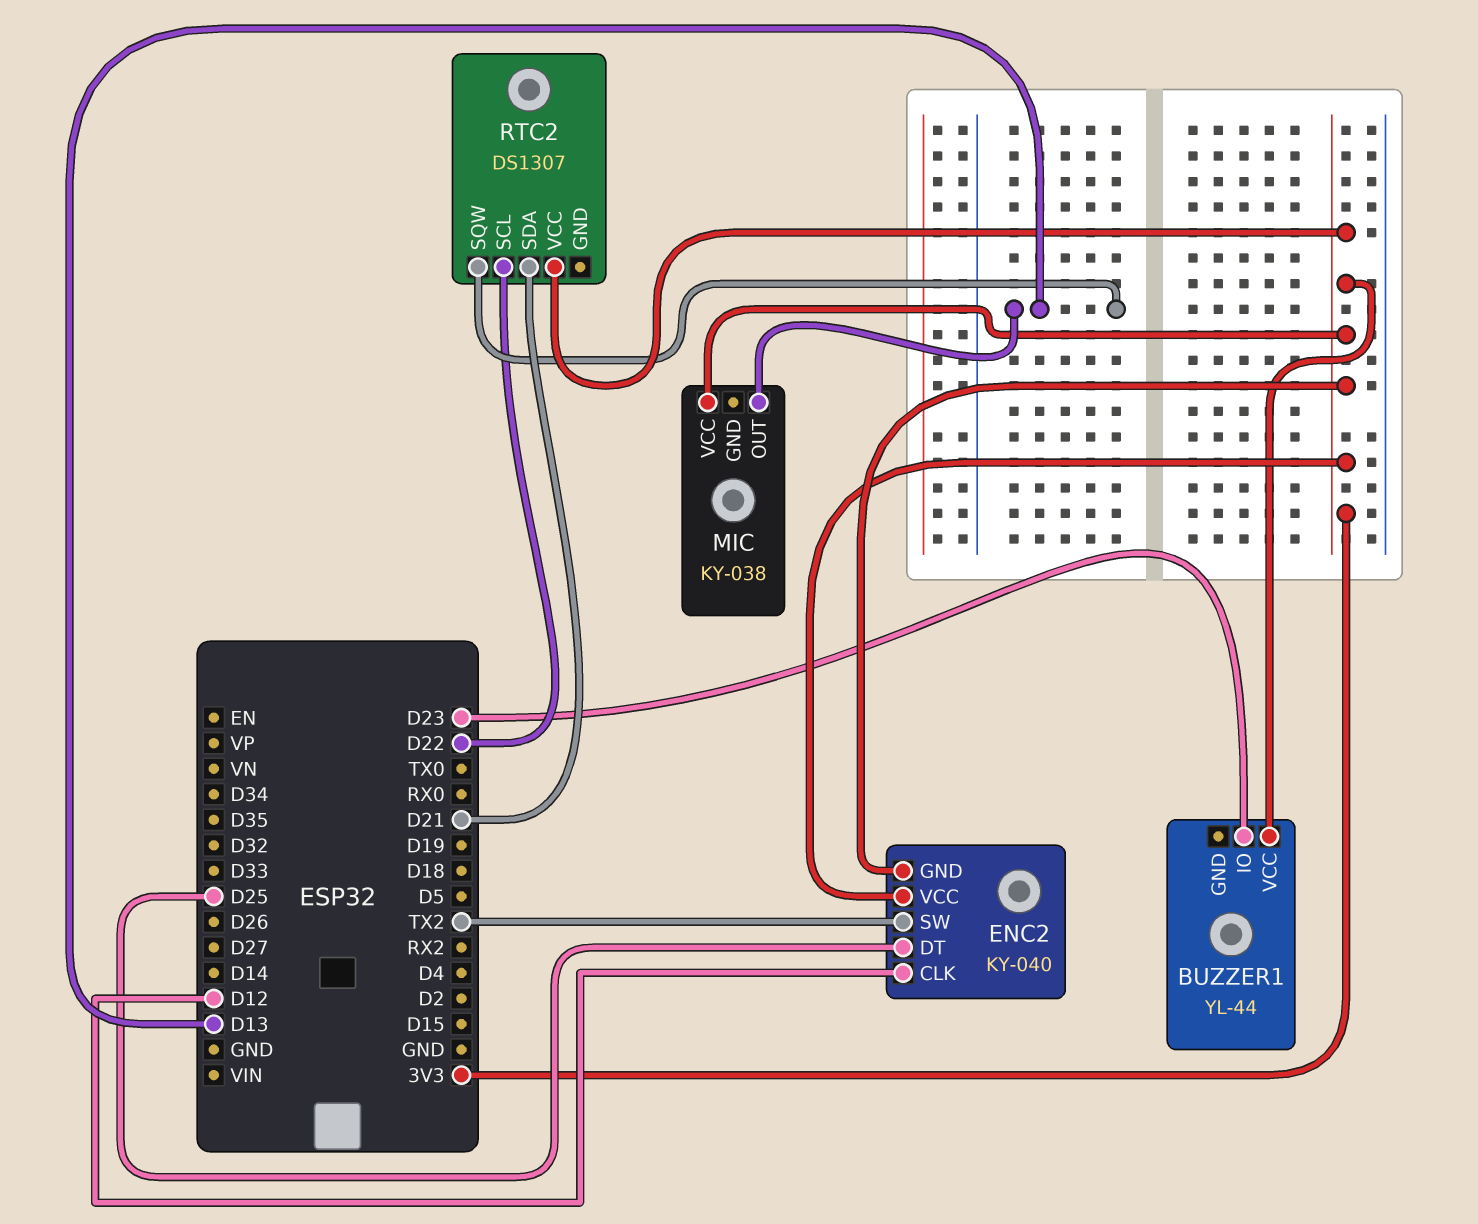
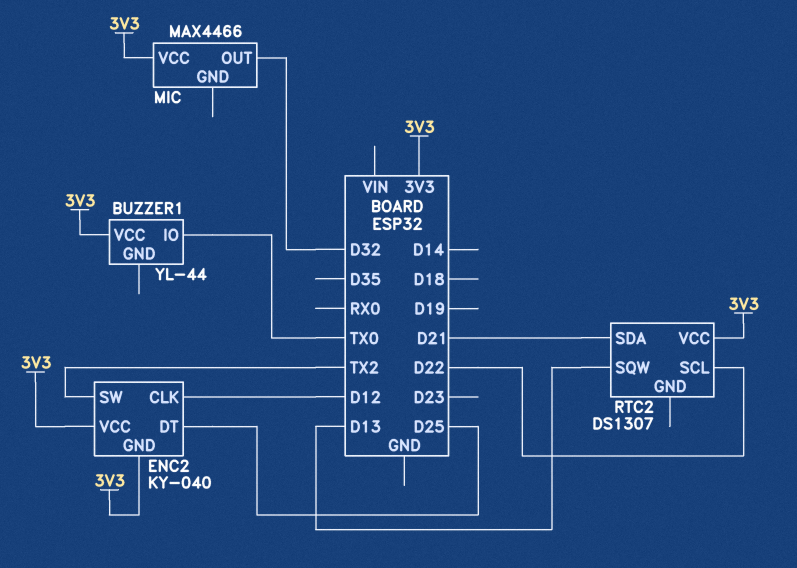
BUZZER1 pin IO: D23 -> TX0
MIC: KY-038 -> MAX4466
MIC pin OUT: D13 -> D32

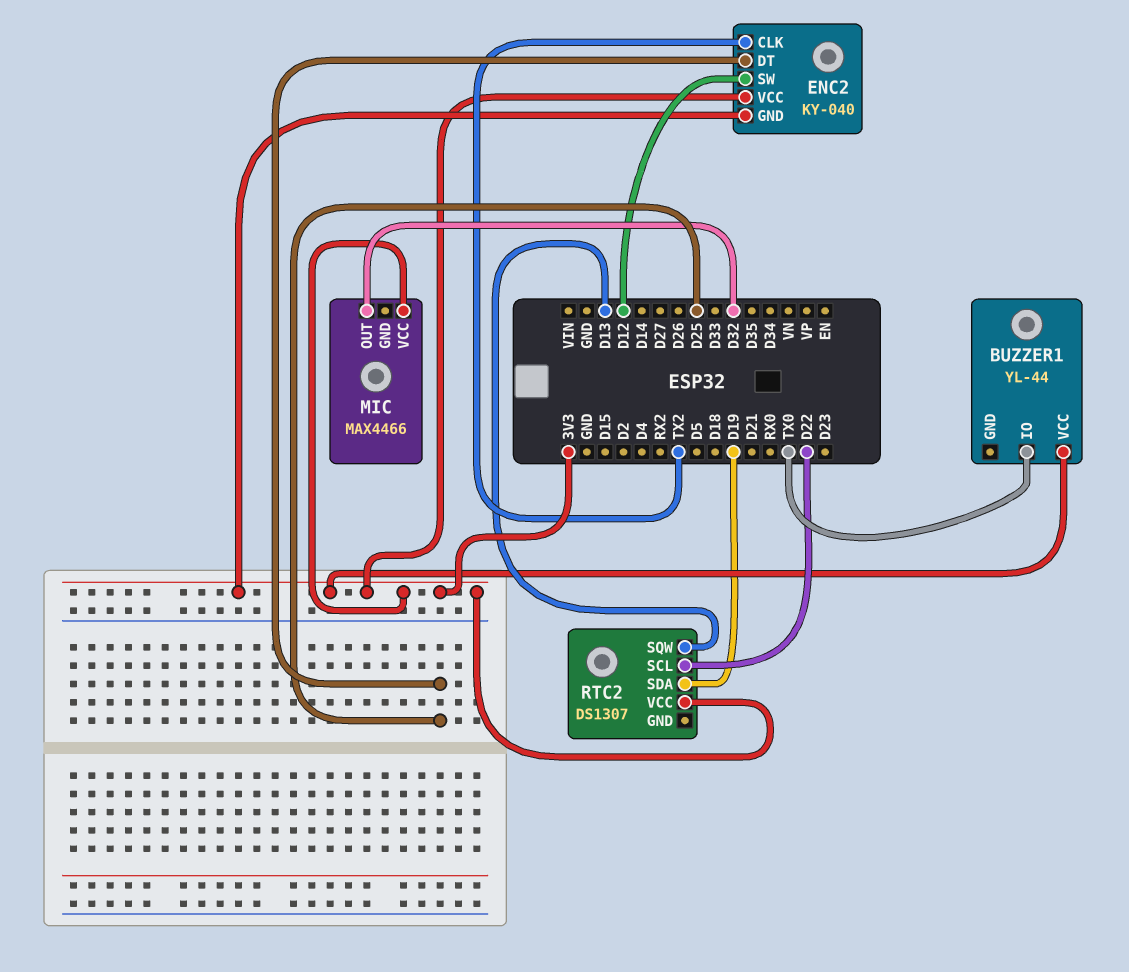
ENC2 pin CLK: D12 -> TX2
ENC2 pin SW: TX2 -> D12
RTC2 pin SDA: D21 -> D19

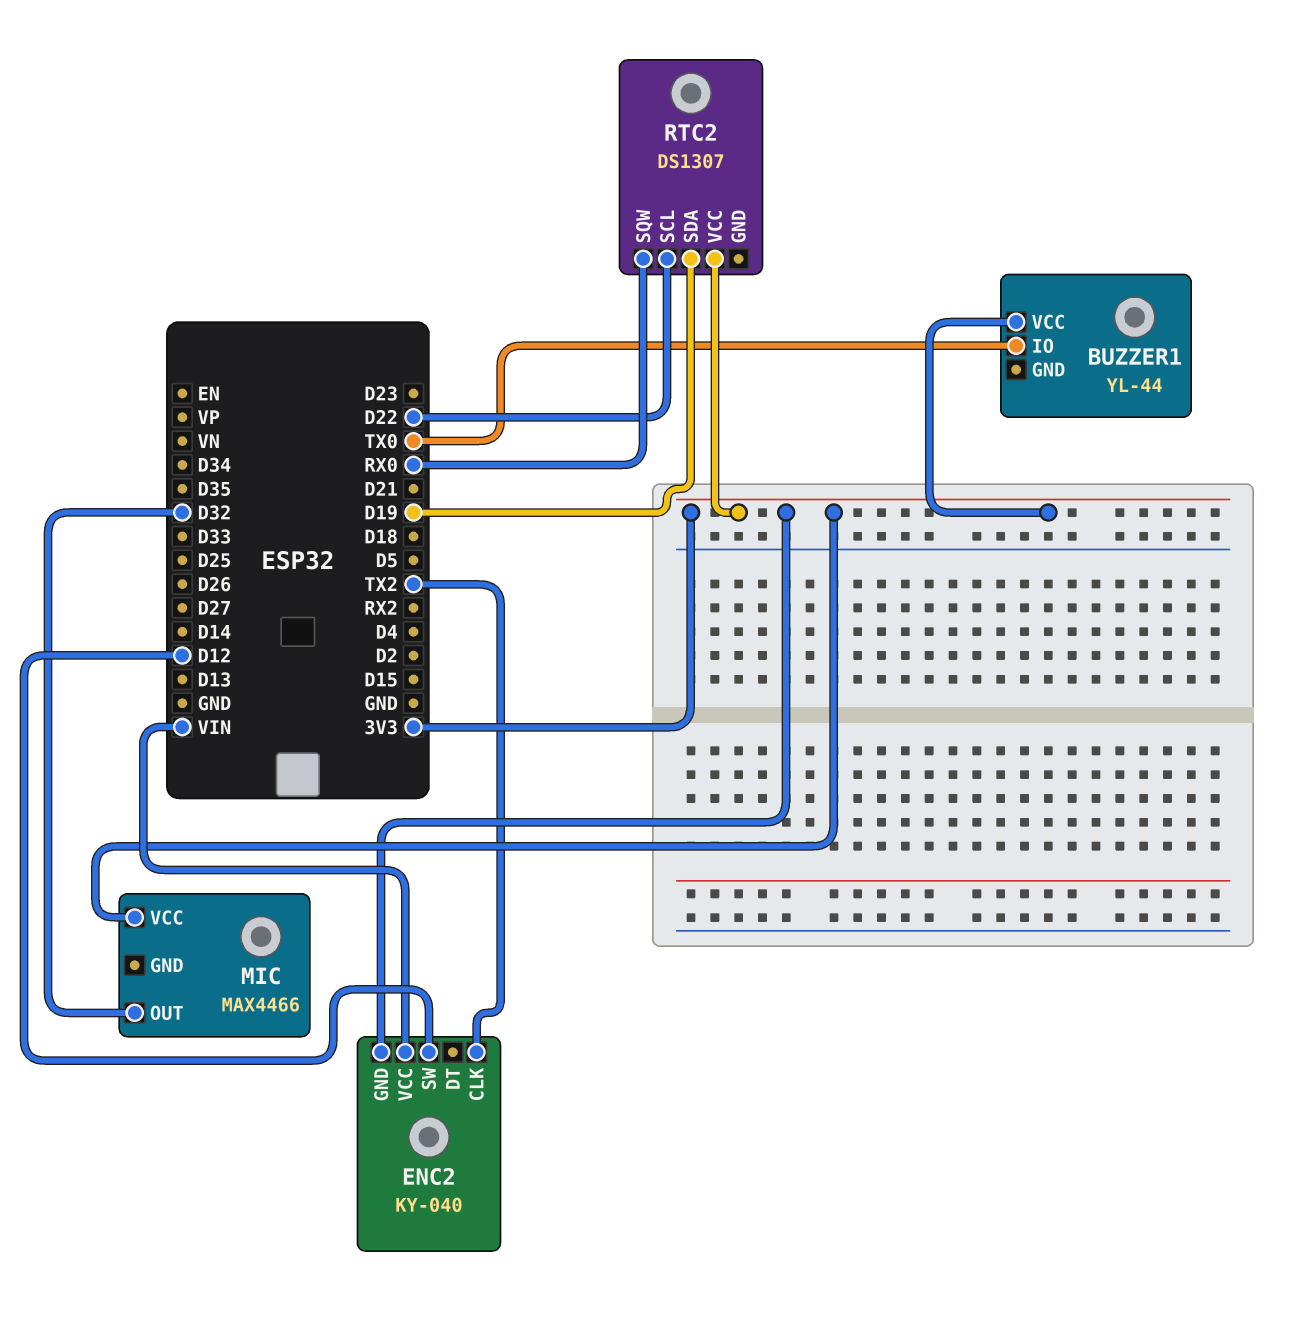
ENC2 pin DT: D25 -> none
ENC2 pin VCC: 3V3 -> VIN
RTC2 pin SQW: D13 -> RX0

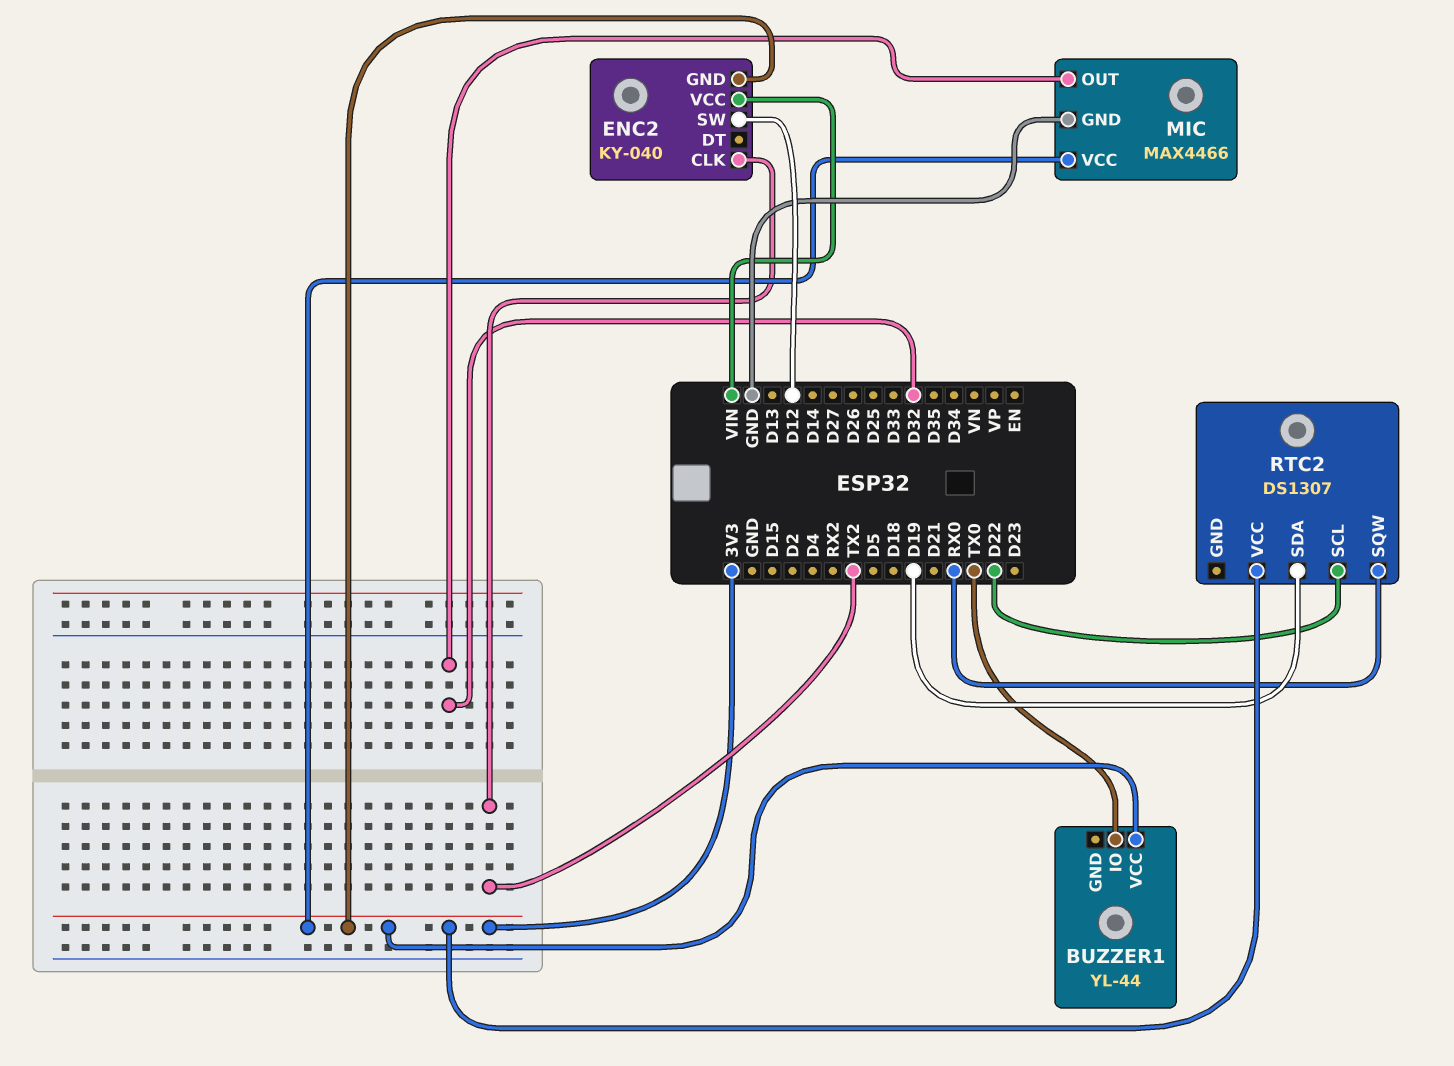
MIC pin GND: none -> GND

